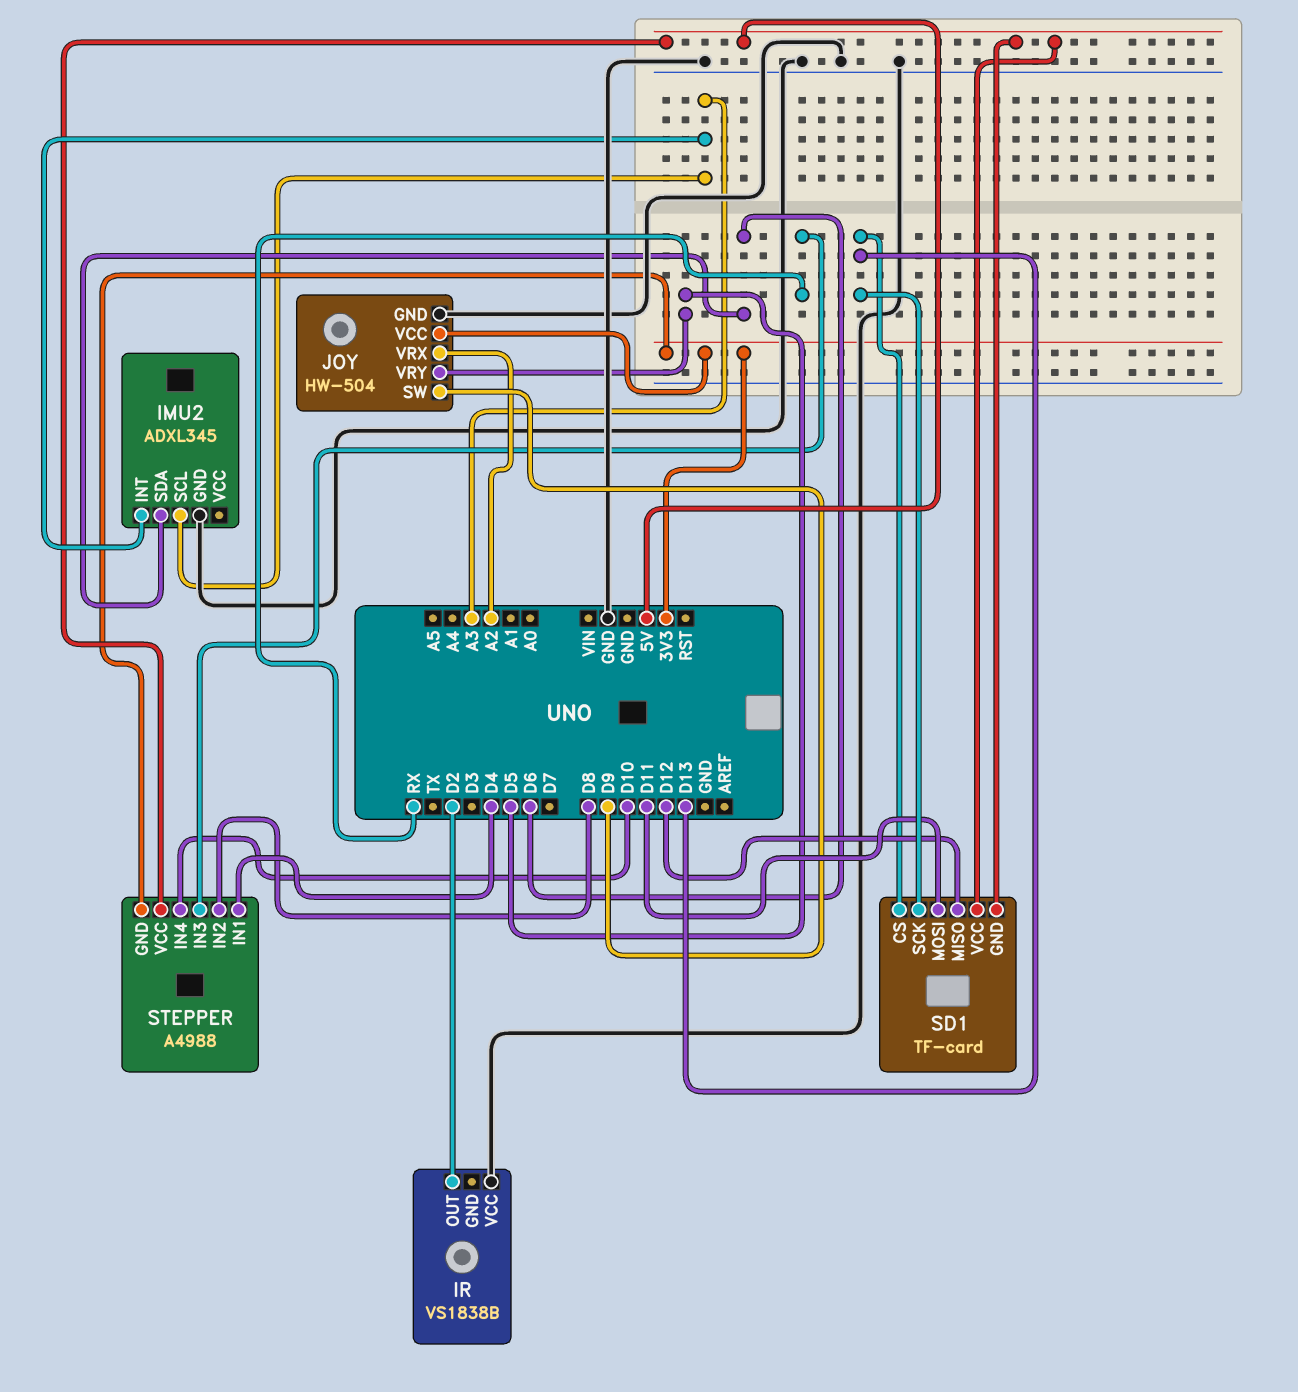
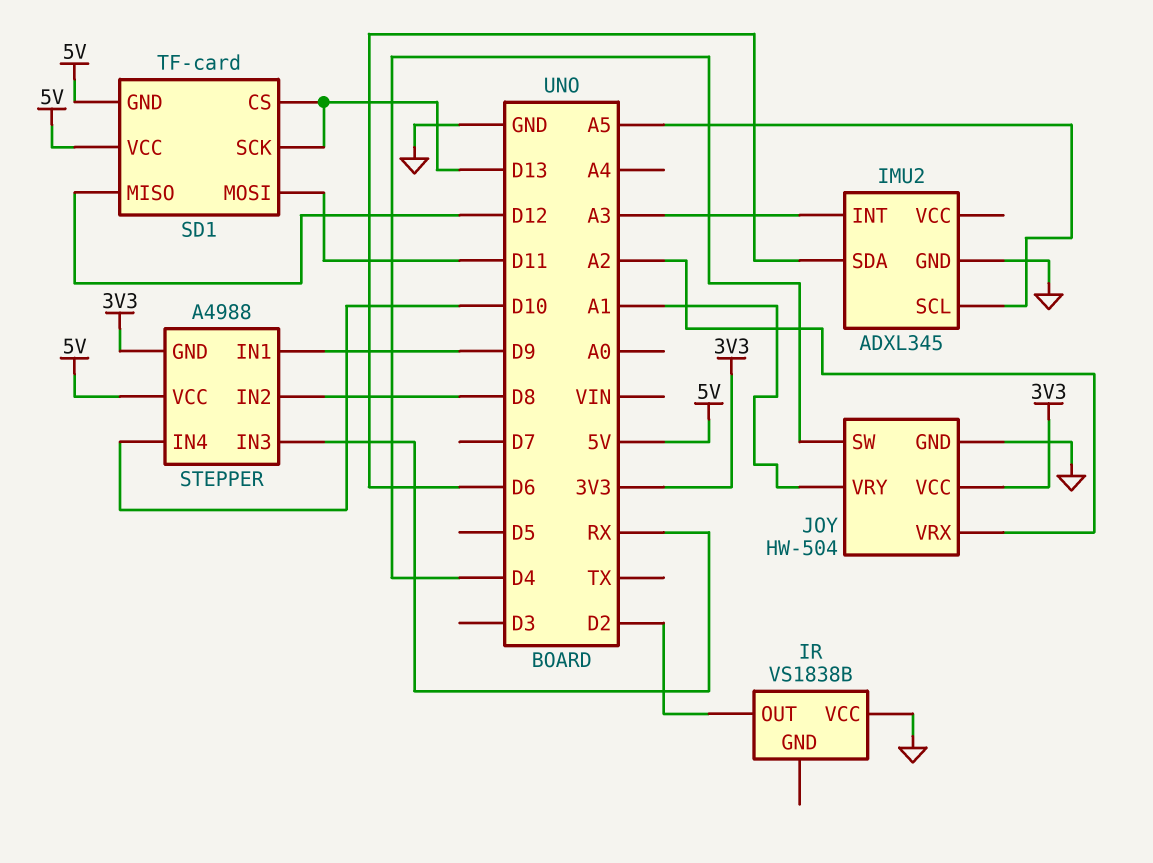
IMU2 pin SCL: A3 -> A5
JOY pin SW: D9 -> D4
JOY pin VRY: D5 -> A1
STEPPER pin IN1: D4 -> D9

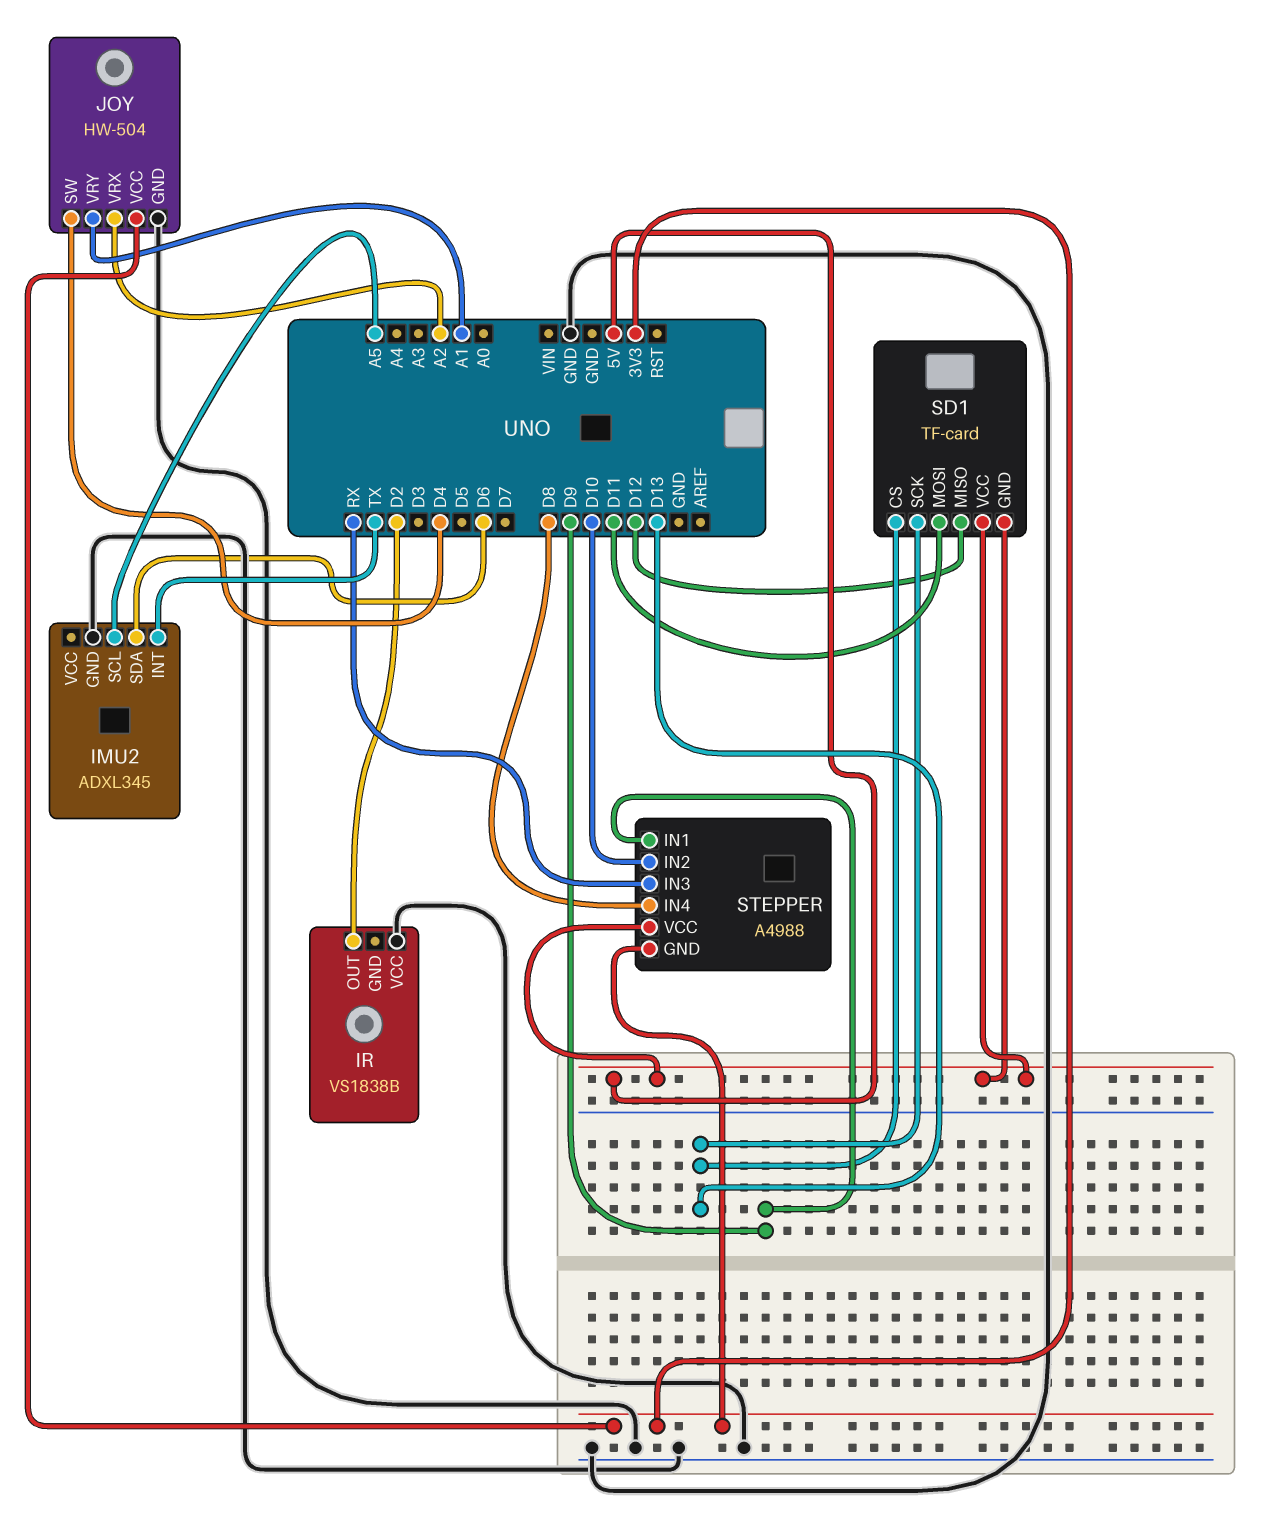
IMU2 pin INT: A3 -> TX
STEPPER pin IN2: D8 -> D10
STEPPER pin IN4: D10 -> D8

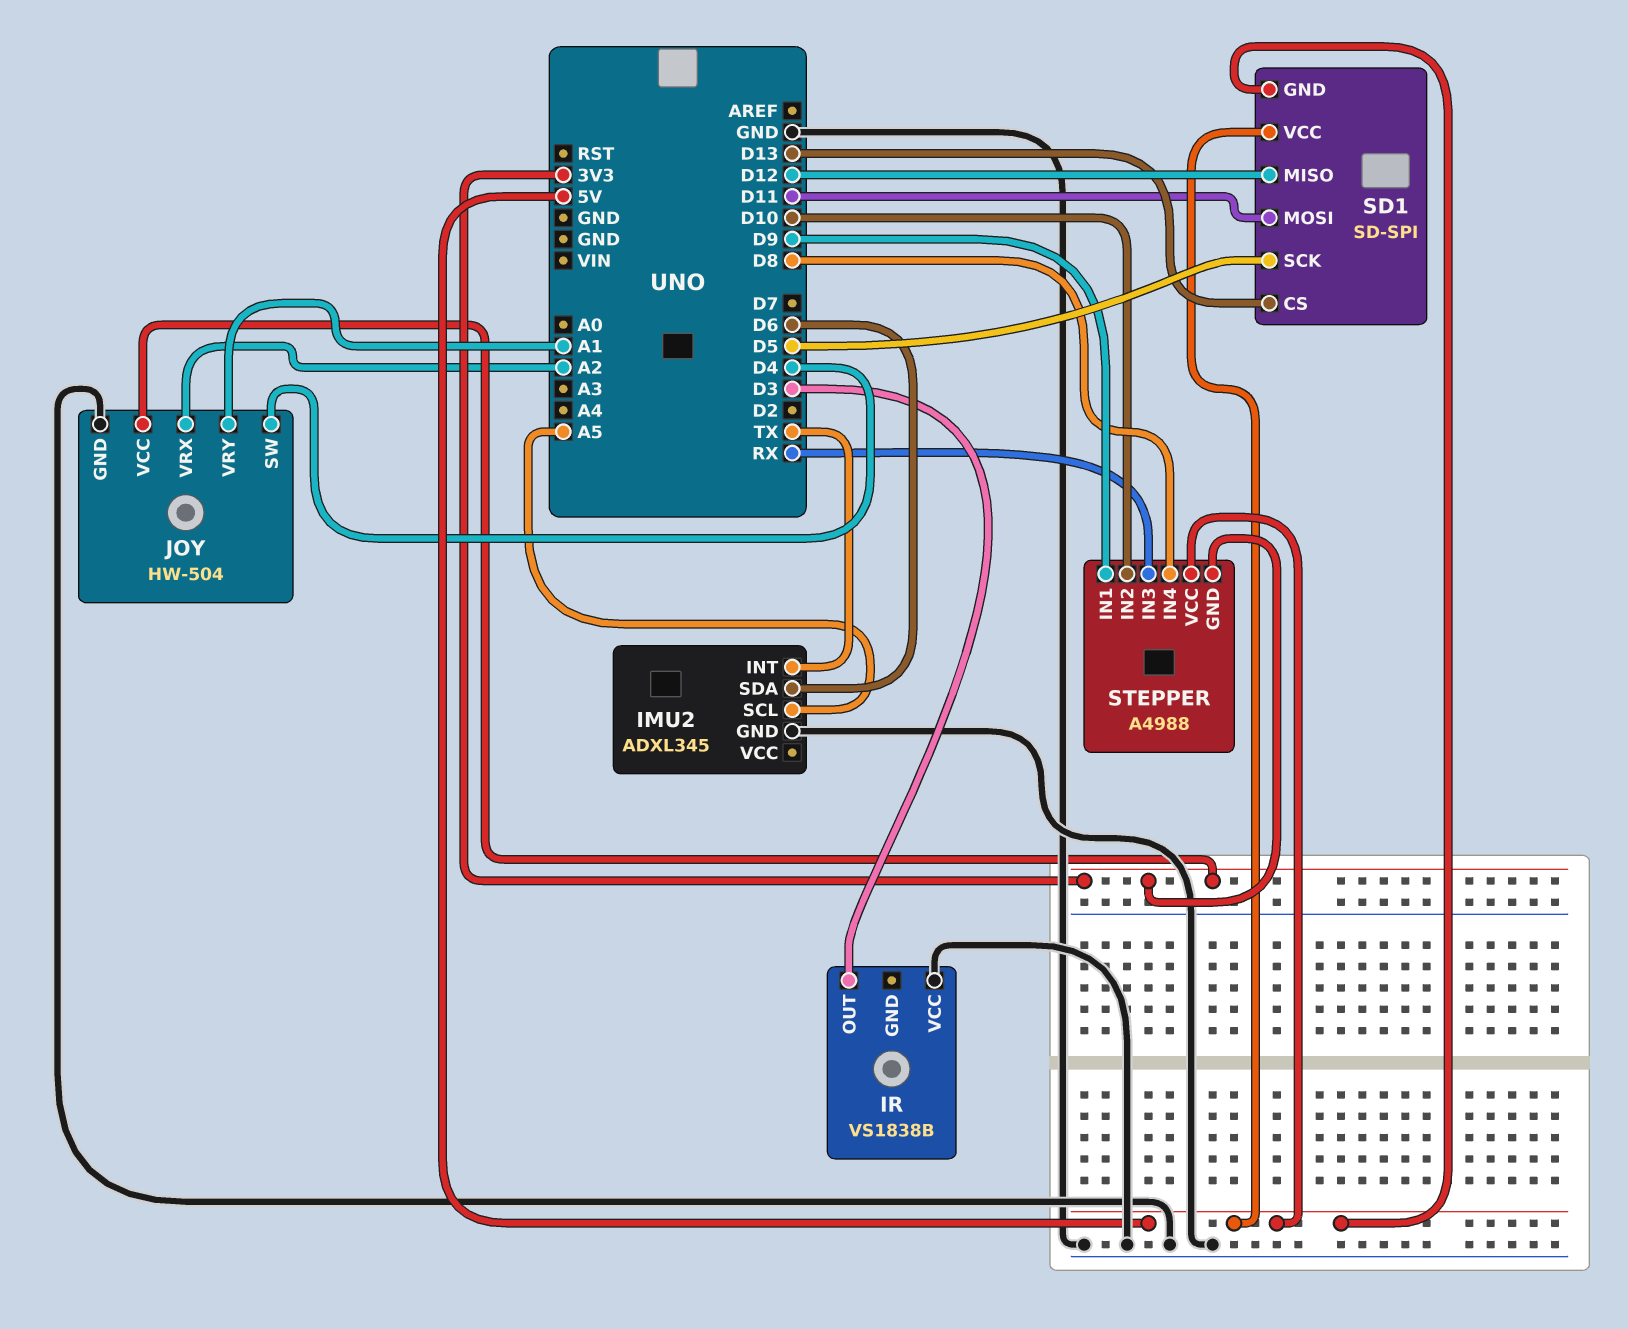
IR pin OUT: D2 -> D3
SD1: TF-card -> SD-SPI
SD1 pin SCK: D13 -> D5

